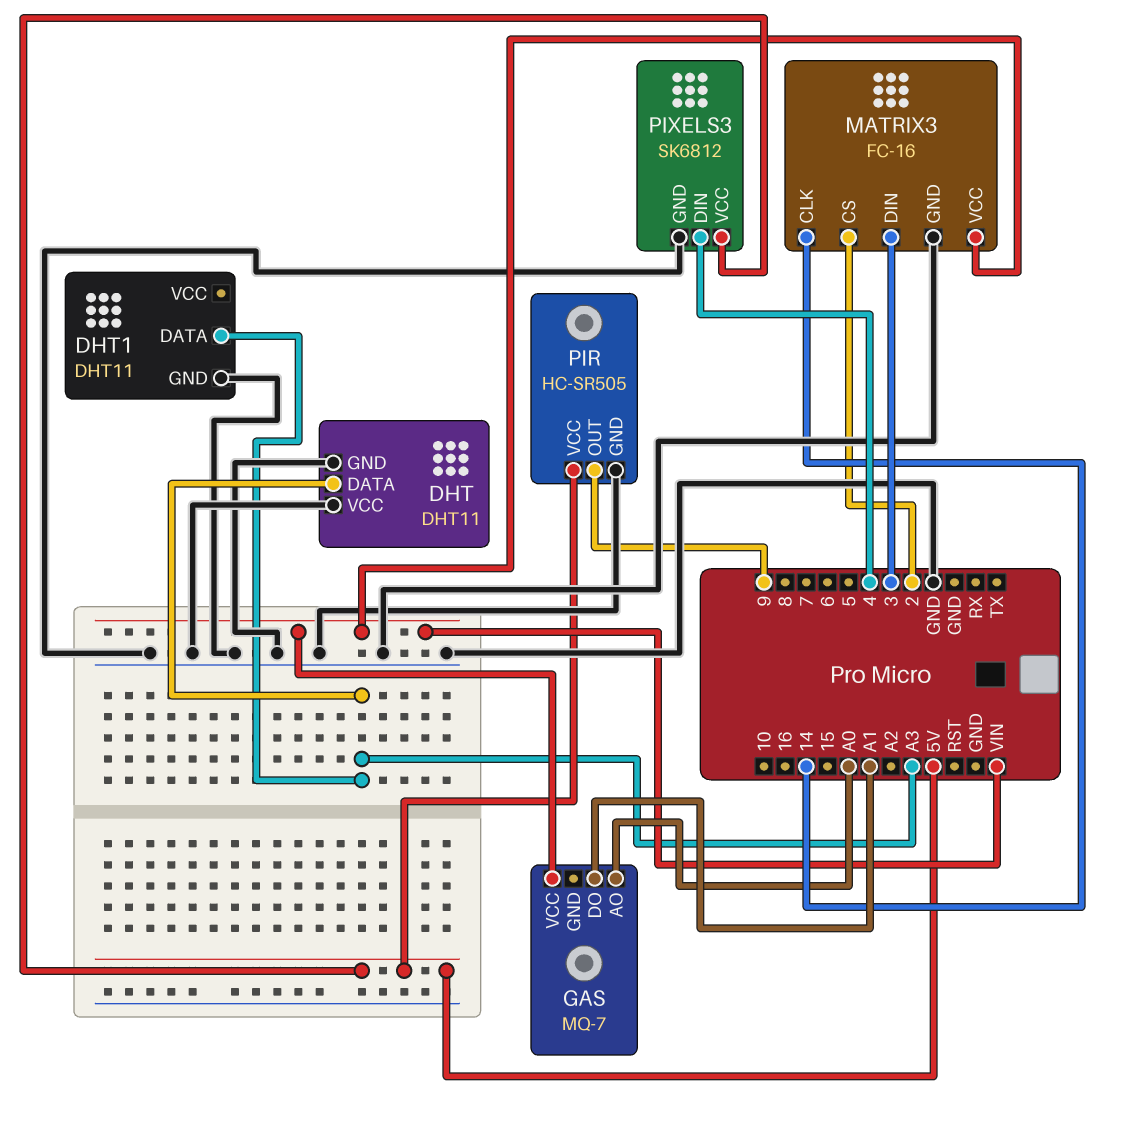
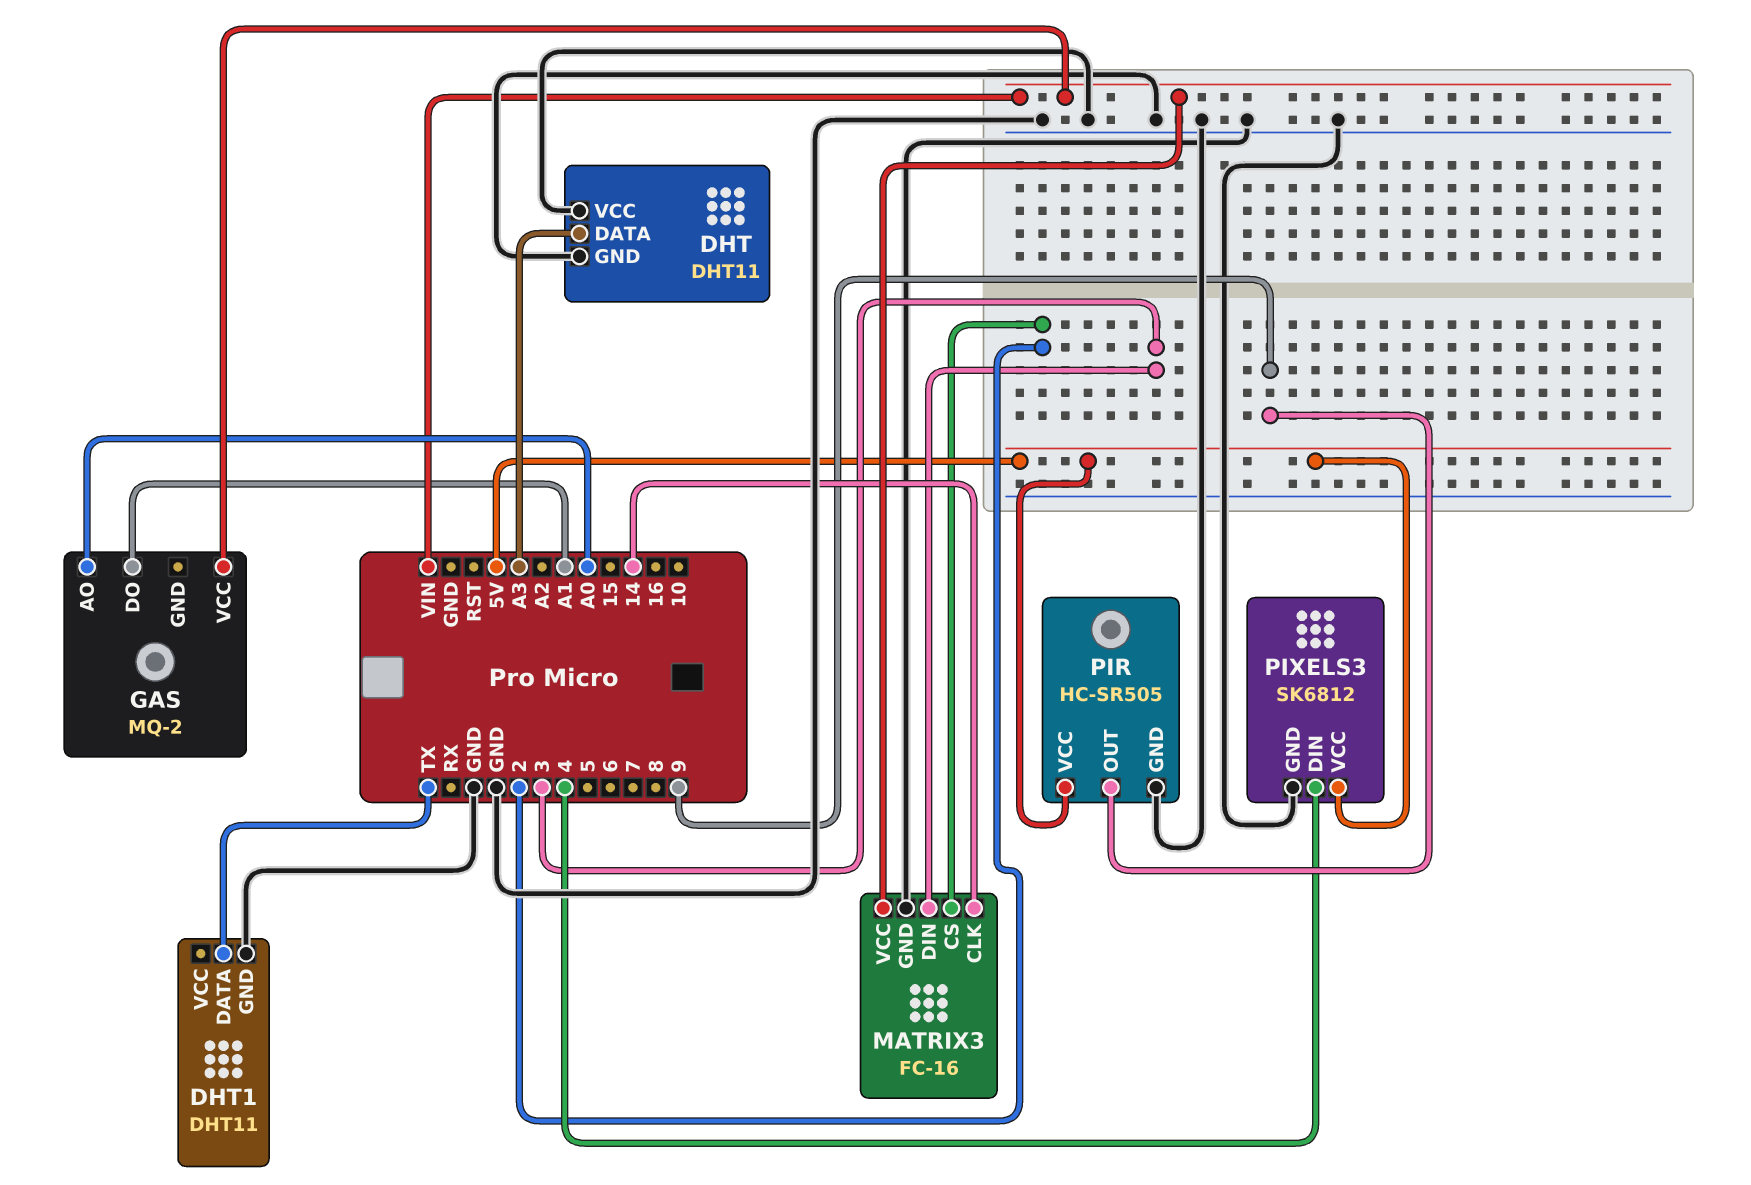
DHT1 pin DATA: A3 -> TX
GAS: MQ-7 -> MQ-2

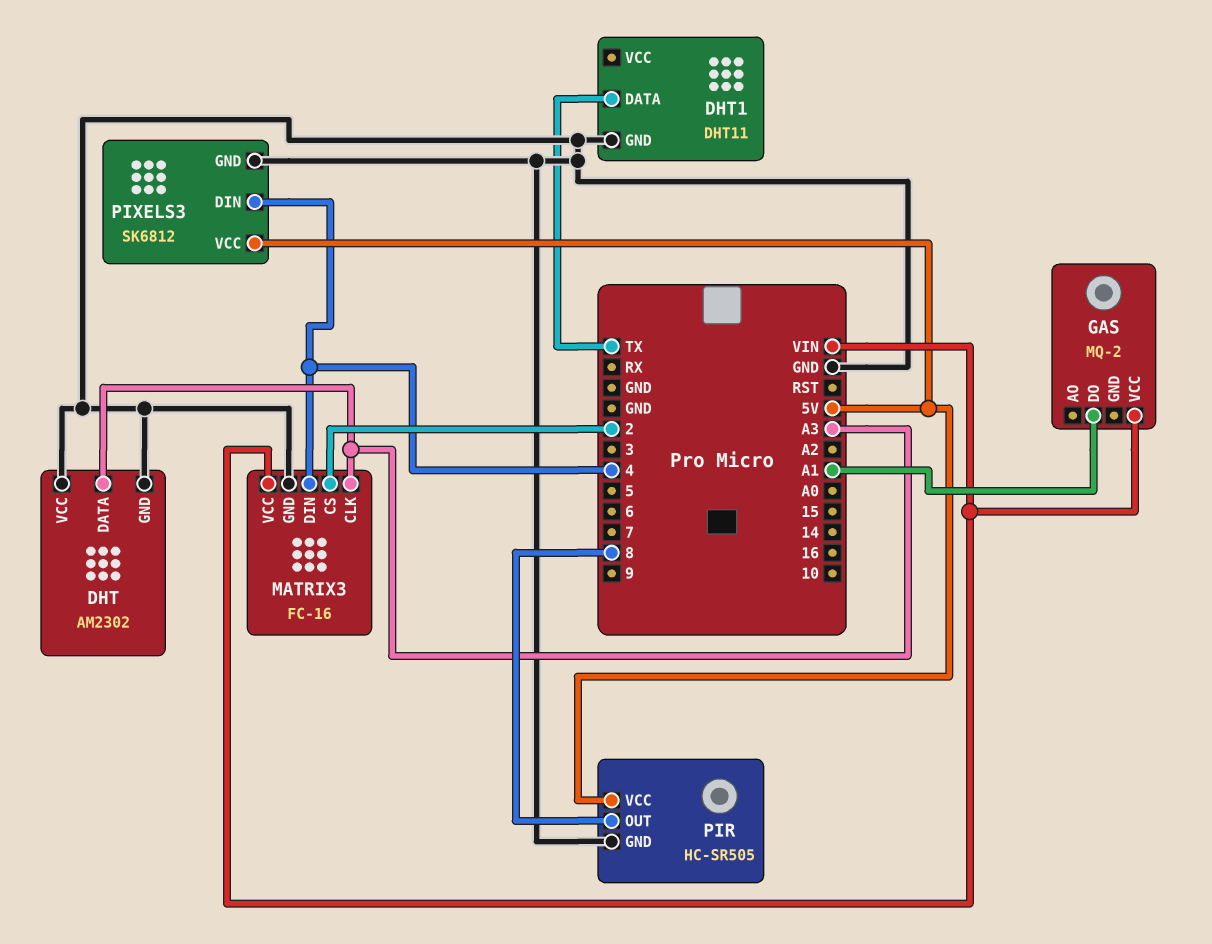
DHT: DHT11 -> AM2302
GAS pin AO: A0 -> none
MATRIX3 pin CLK: 14 -> A3
MATRIX3 pin DIN: 3 -> 4
PIR pin OUT: 9 -> 8

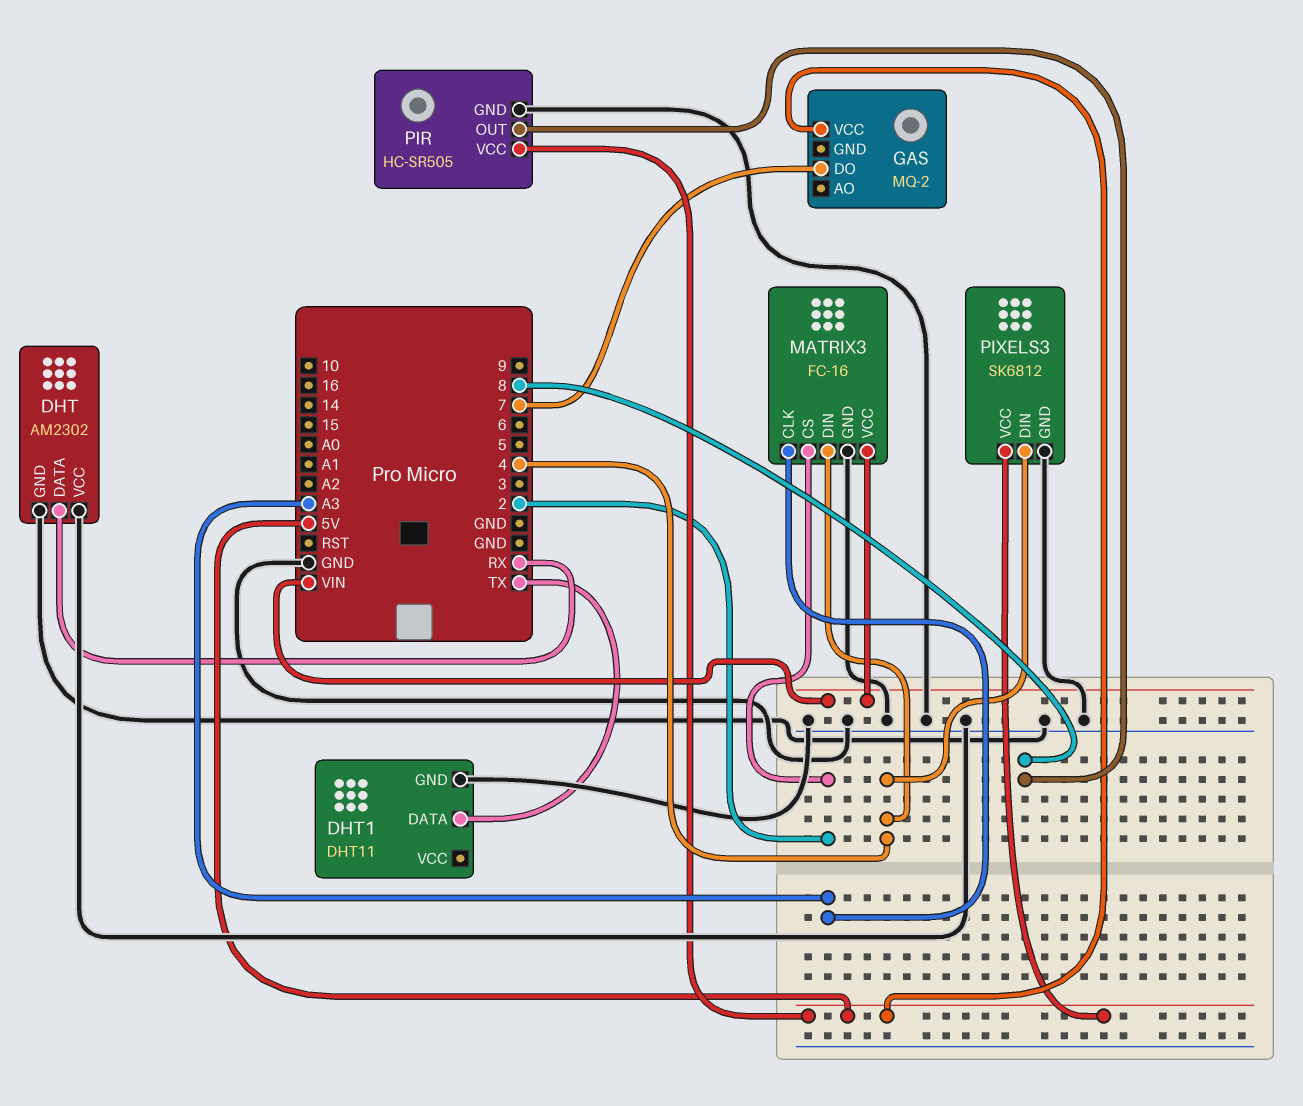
DHT pin DATA: A3 -> RX
GAS pin DO: A1 -> 7
GAS pin VCC: VIN -> 5V

